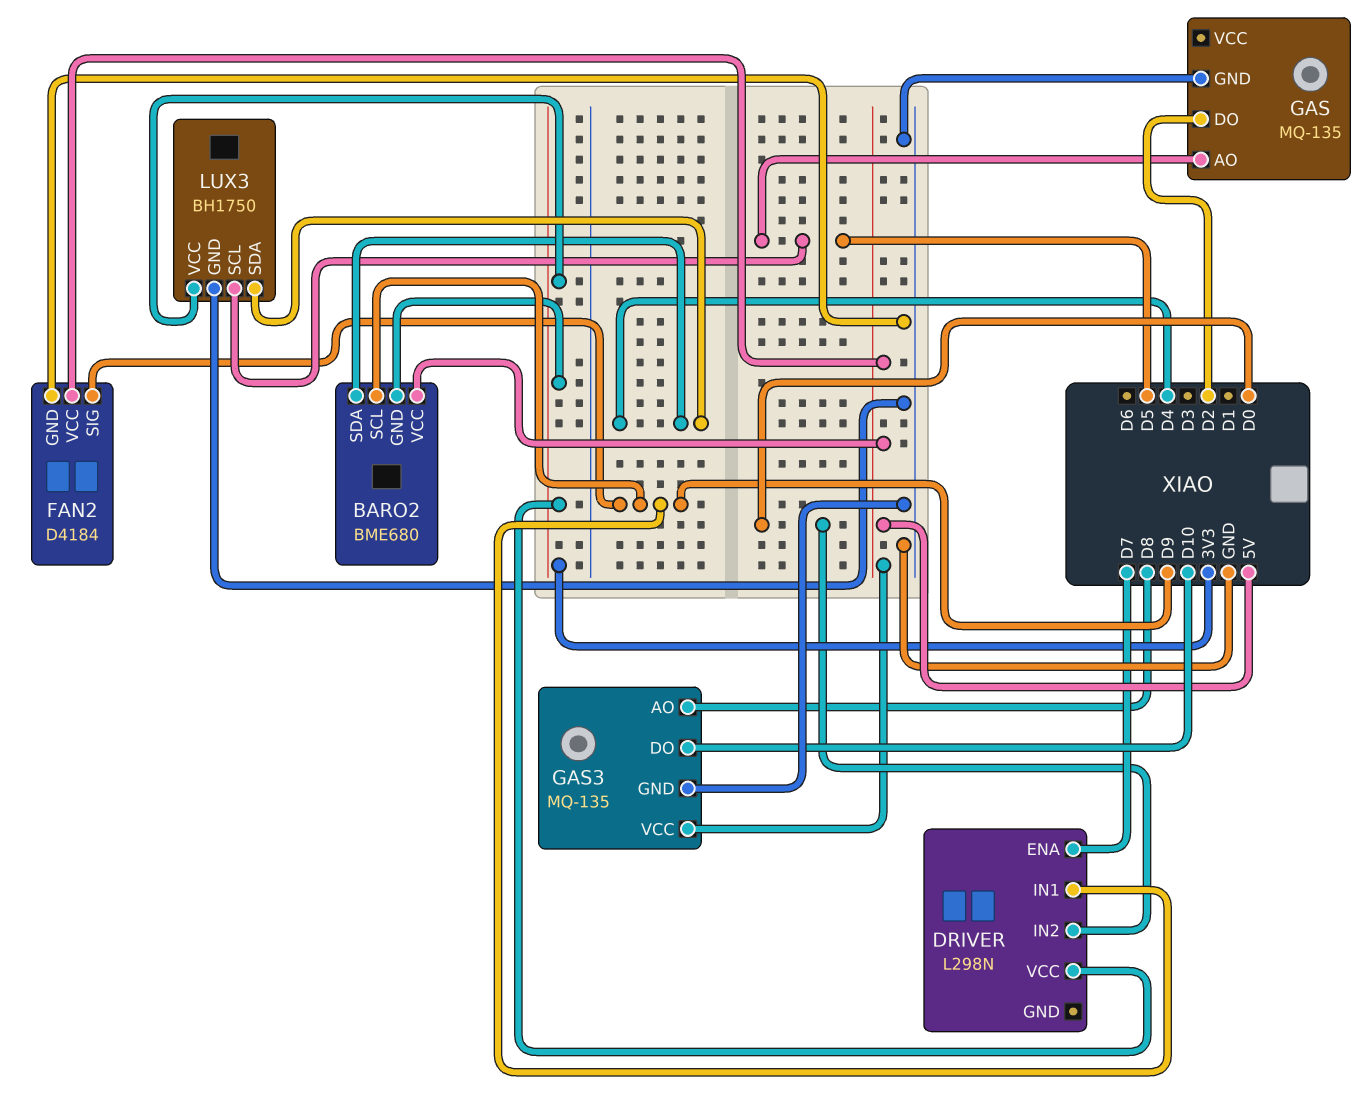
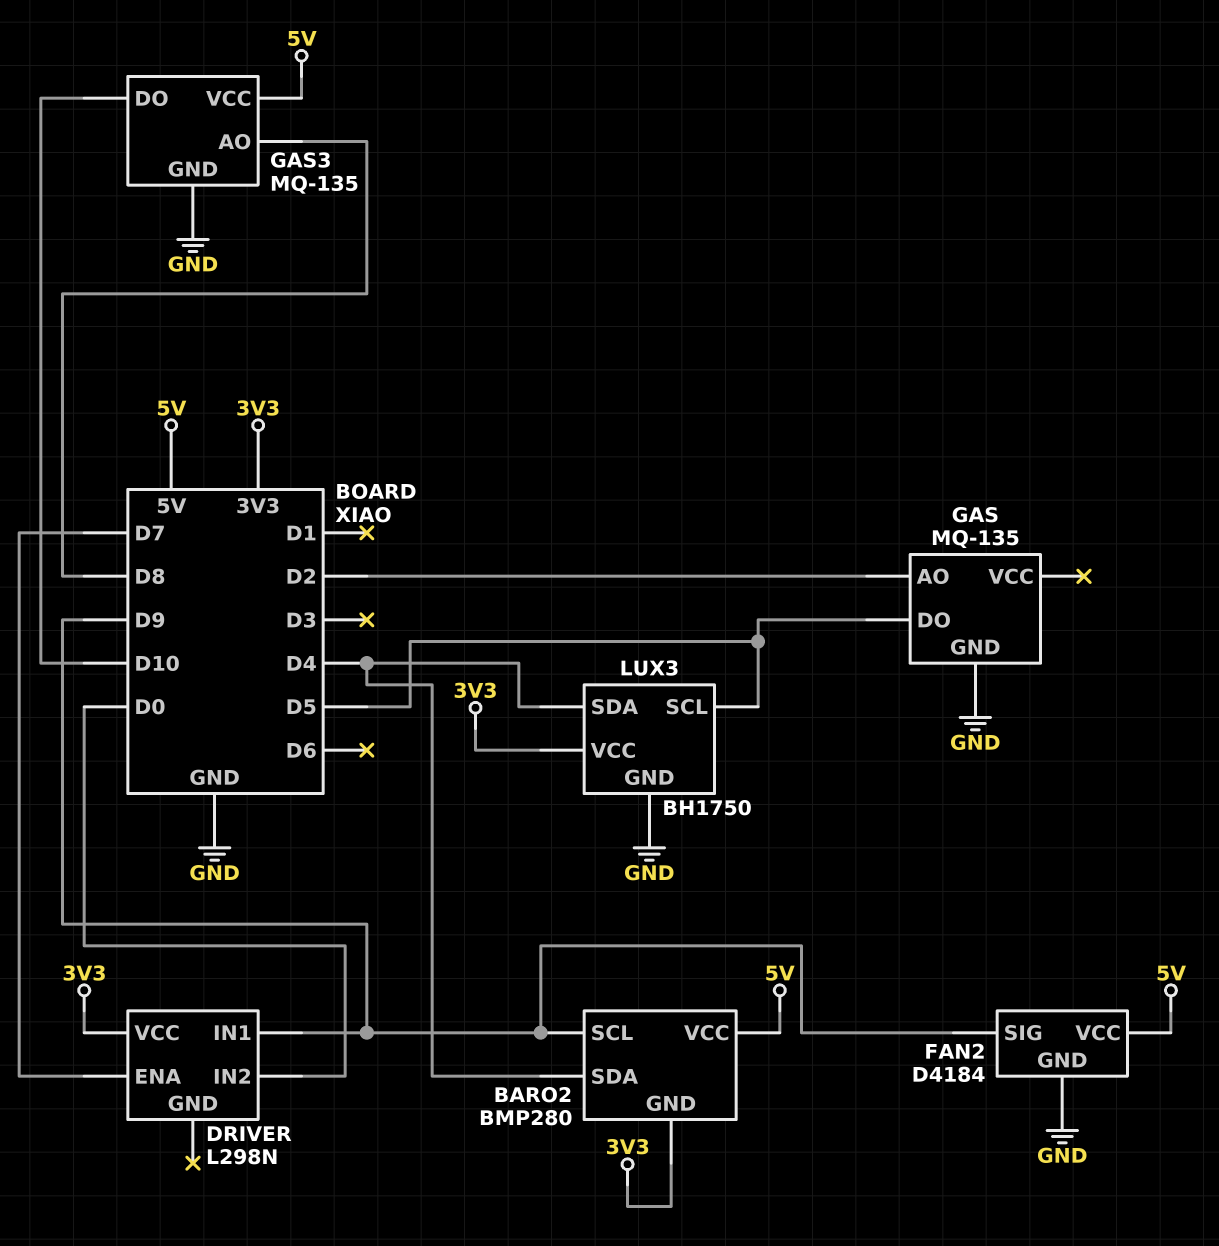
BARO2: BME680 -> BMP280
GAS pin AO: D5 -> D2
GAS pin DO: D2 -> D5

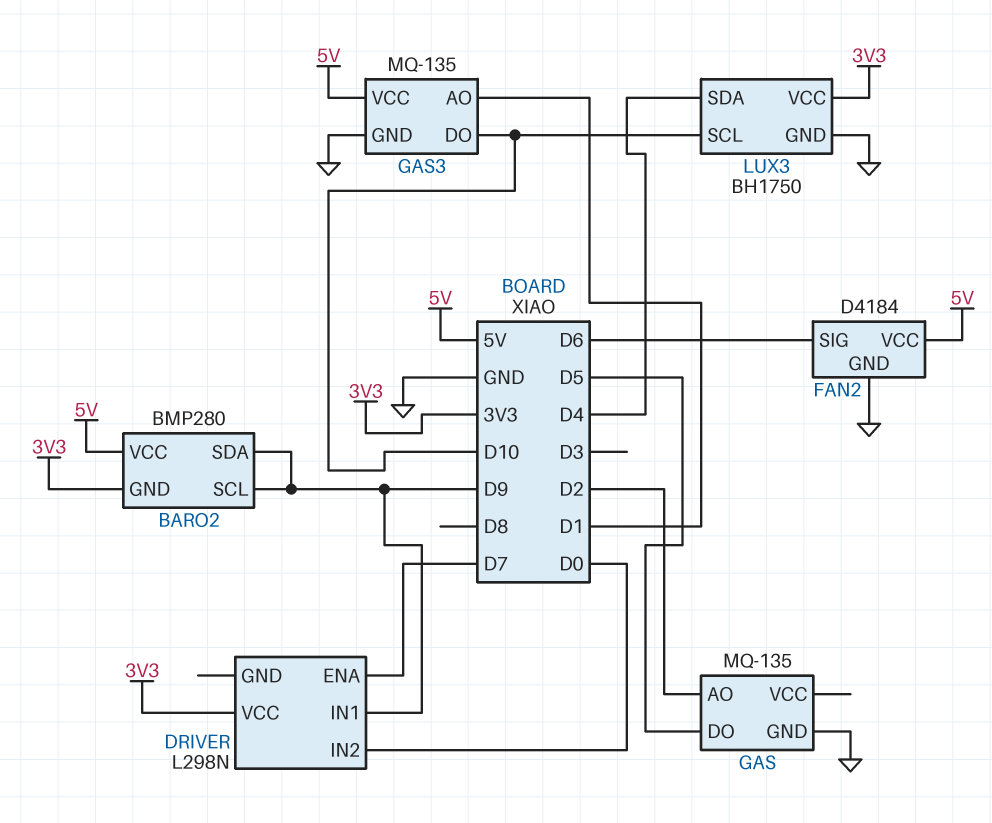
BARO2 pin SDA: D4 -> D9
FAN2 pin SIG: D9 -> D6
GAS3 pin AO: D8 -> D1
LUX3 pin SCL: D5 -> D10

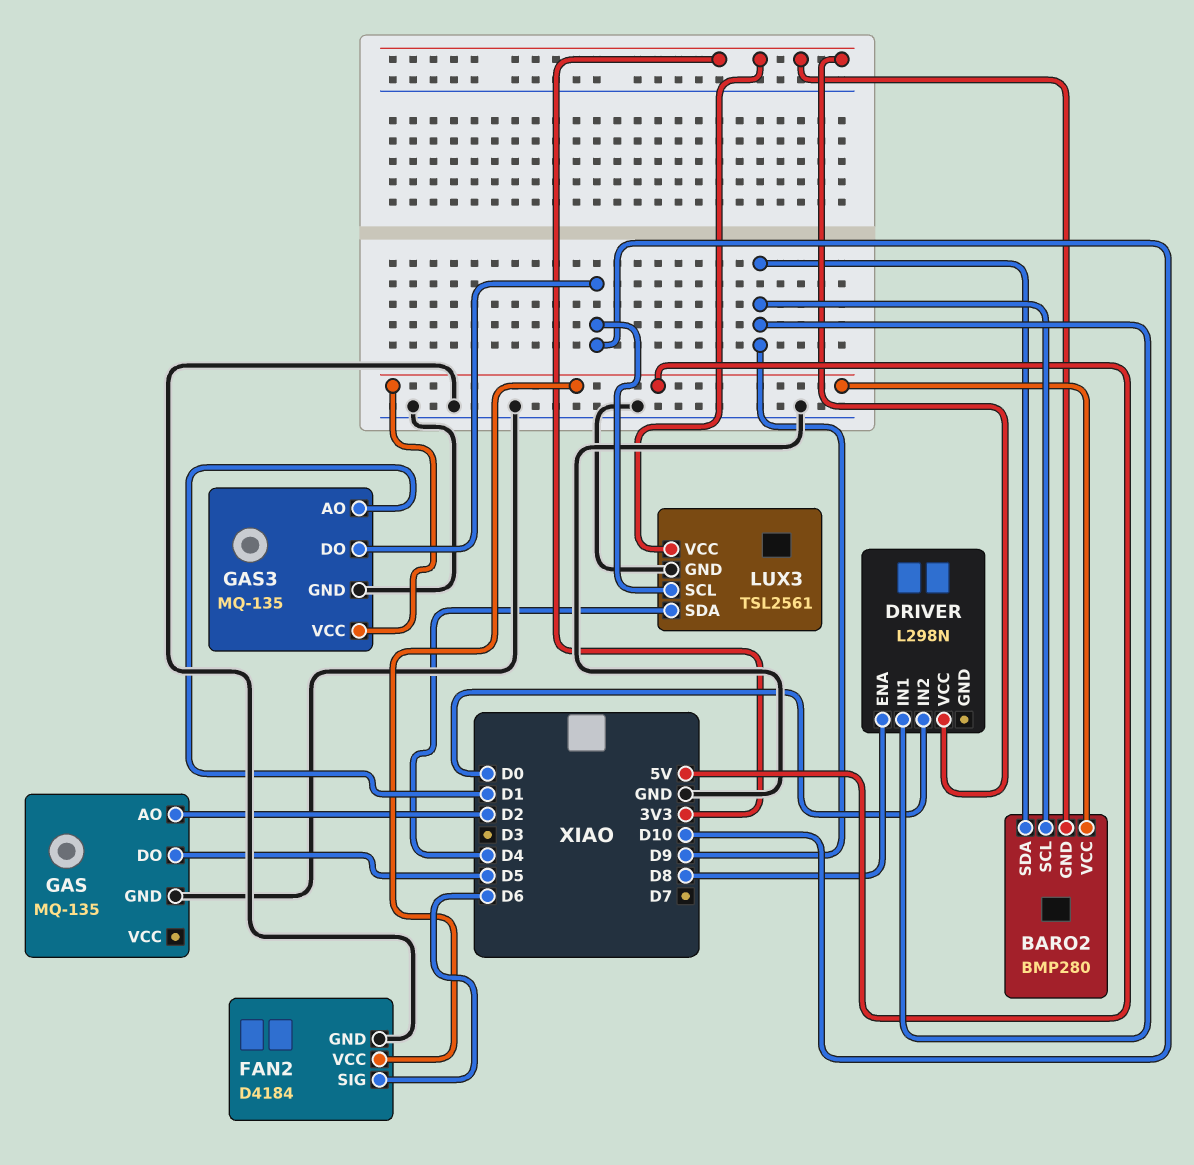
DRIVER pin ENA: D7 -> D8
LUX3: BH1750 -> TSL2561

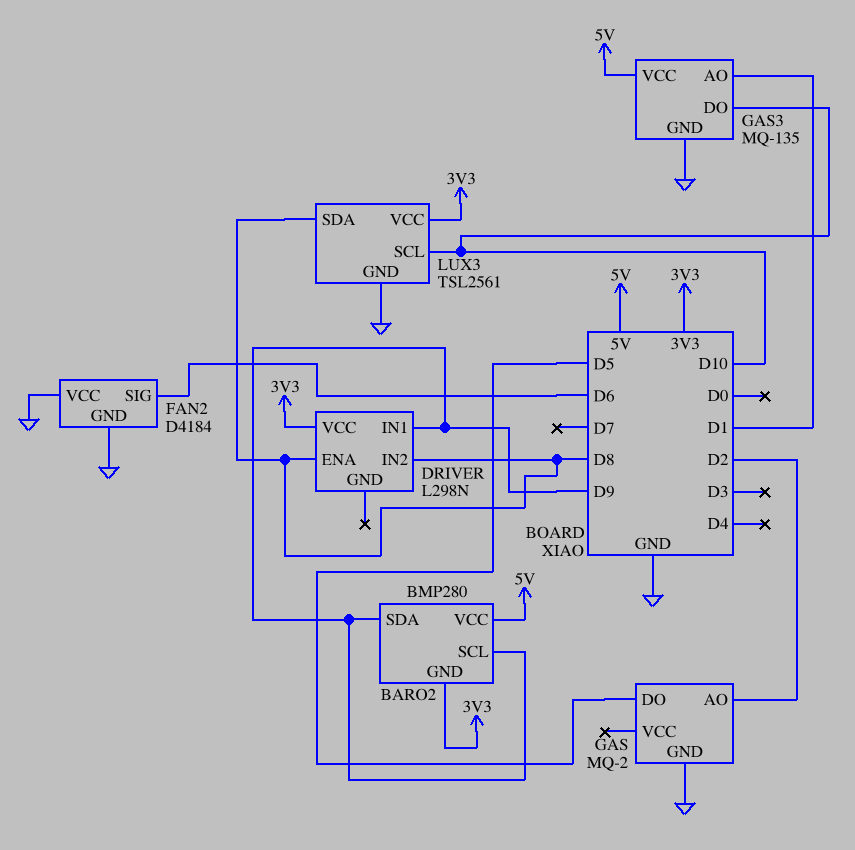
DRIVER pin IN2: D0 -> D8
FAN2 pin VCC: 5V -> GND
GAS: MQ-135 -> MQ-2
LUX3 pin SDA: D4 -> D8

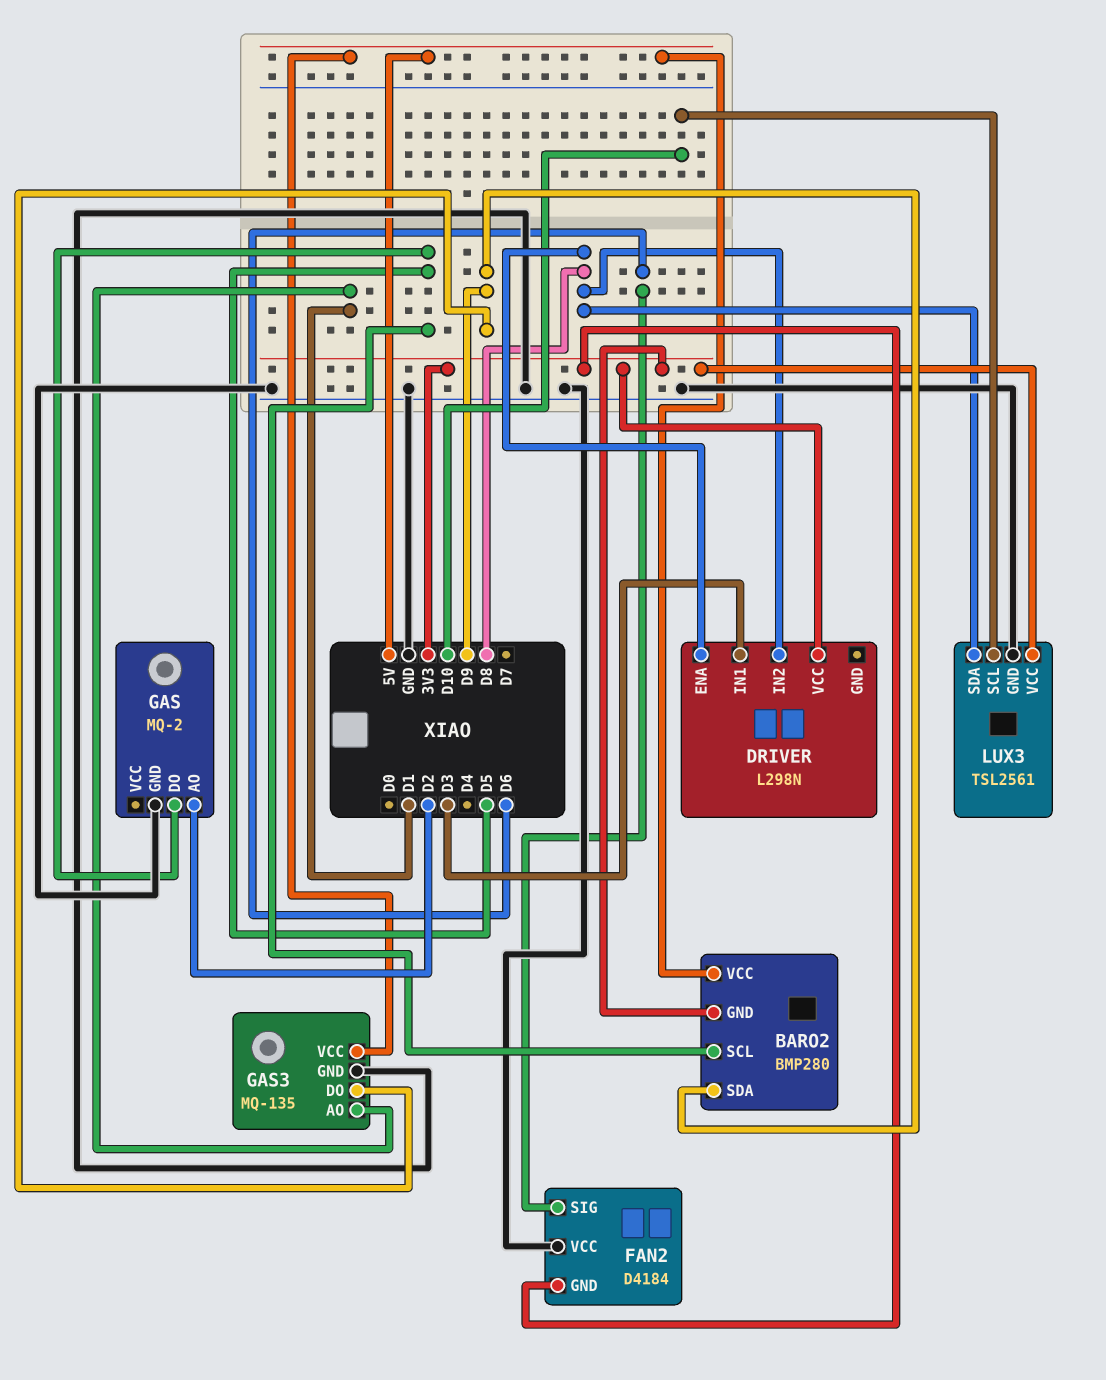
BARO2 pin SCL: D9 -> D5
DRIVER pin IN1: D9 -> D3
FAN2 pin GND: GND -> 3V3
GAS3 pin DO: D10 -> D9

